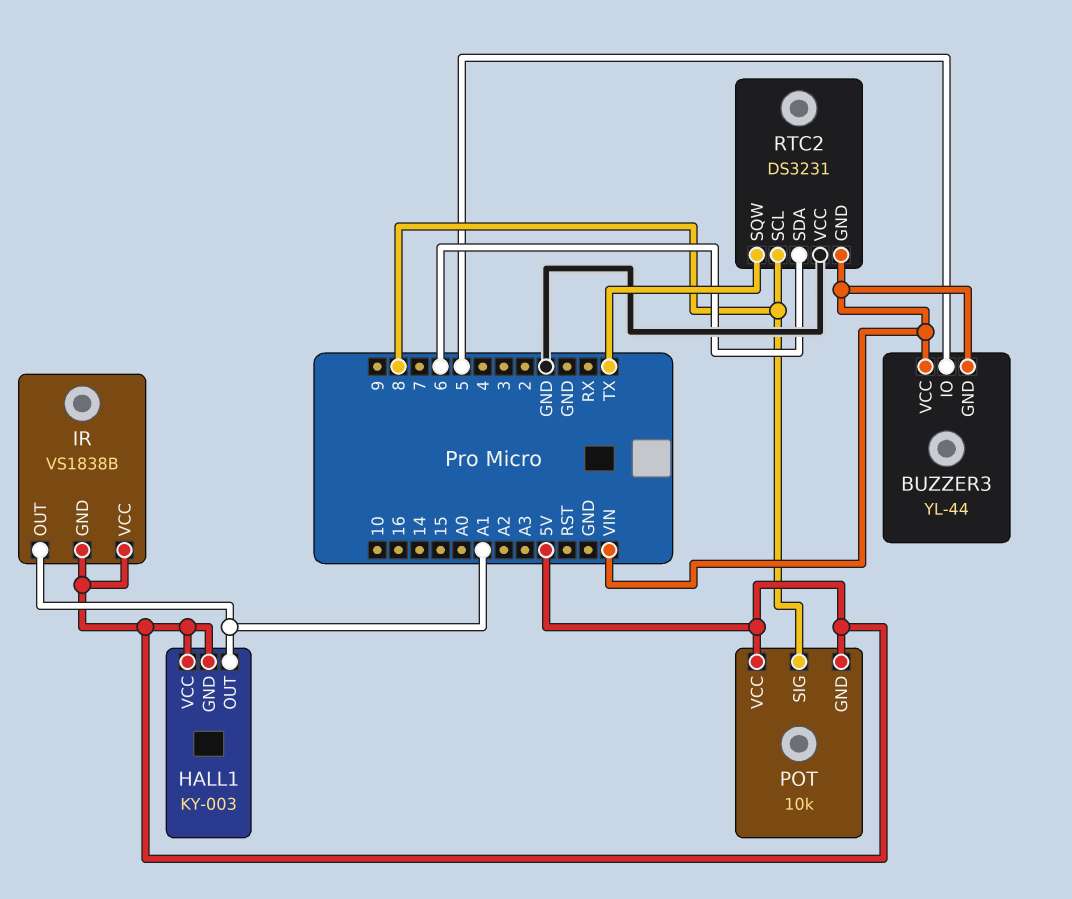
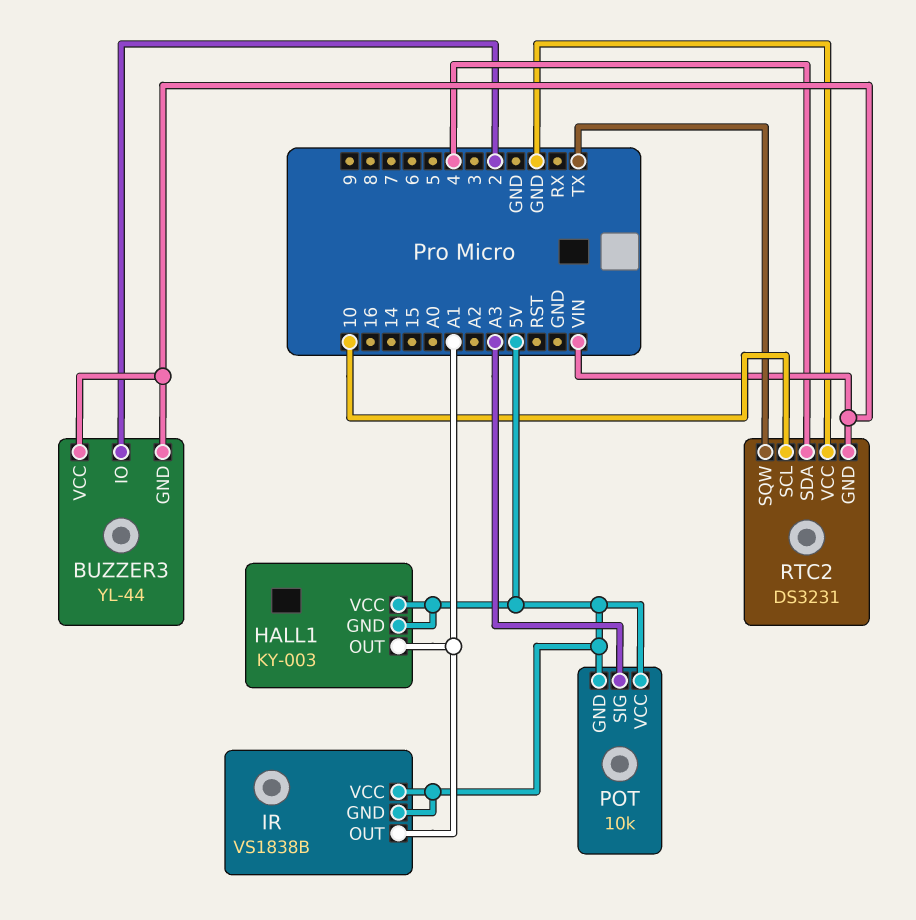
BUZZER3 pin IO: 5 -> 2
POT pin SIG: 8 -> A3
RTC2 pin SCL: 8 -> 10
RTC2 pin SDA: 6 -> 4

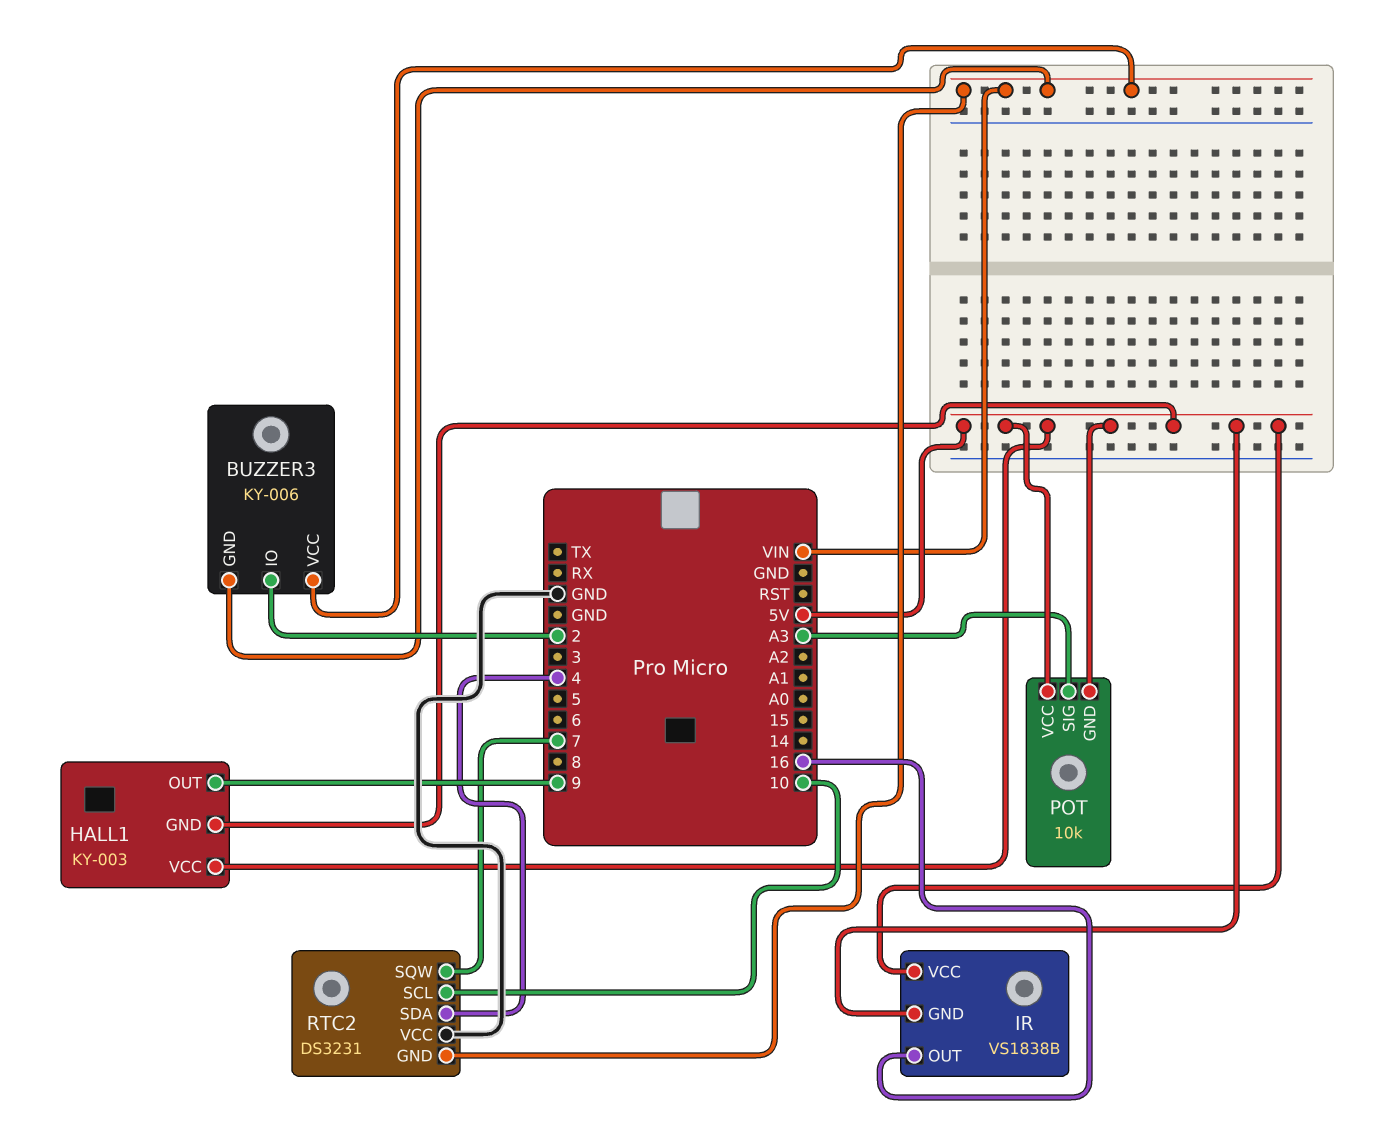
BUZZER3: YL-44 -> KY-006
HALL1 pin OUT: A1 -> 9
IR pin OUT: A1 -> 16
RTC2 pin SQW: TX -> 7

